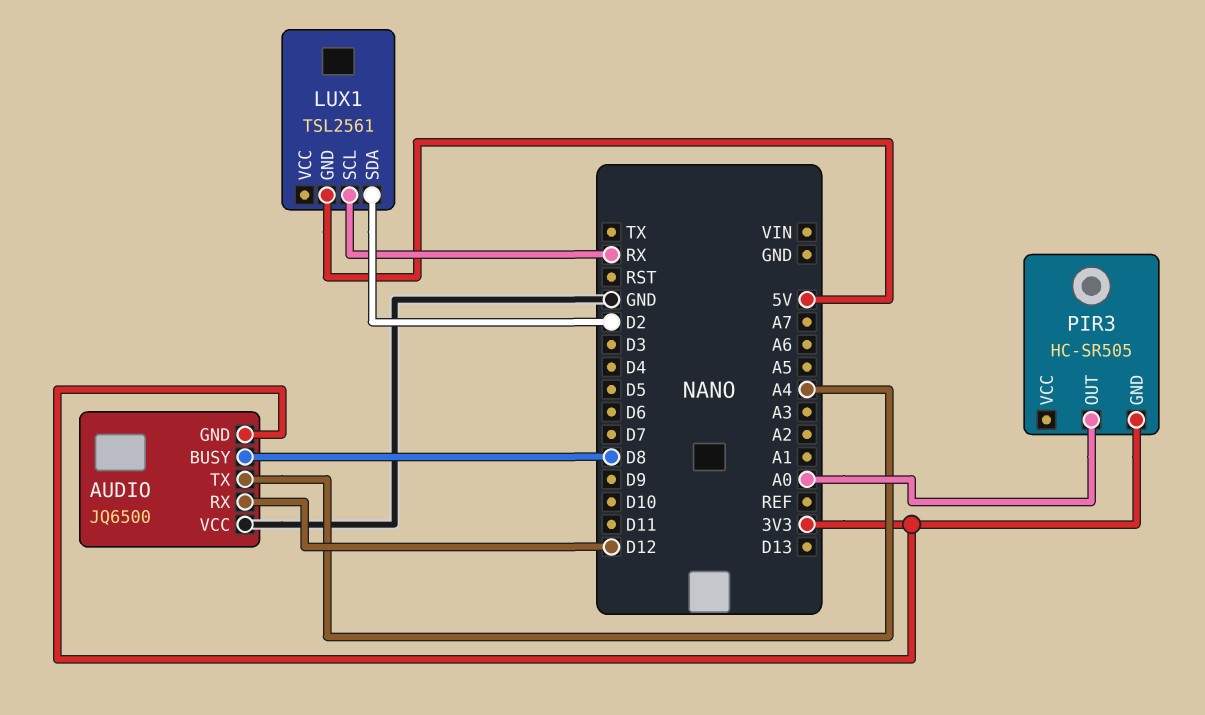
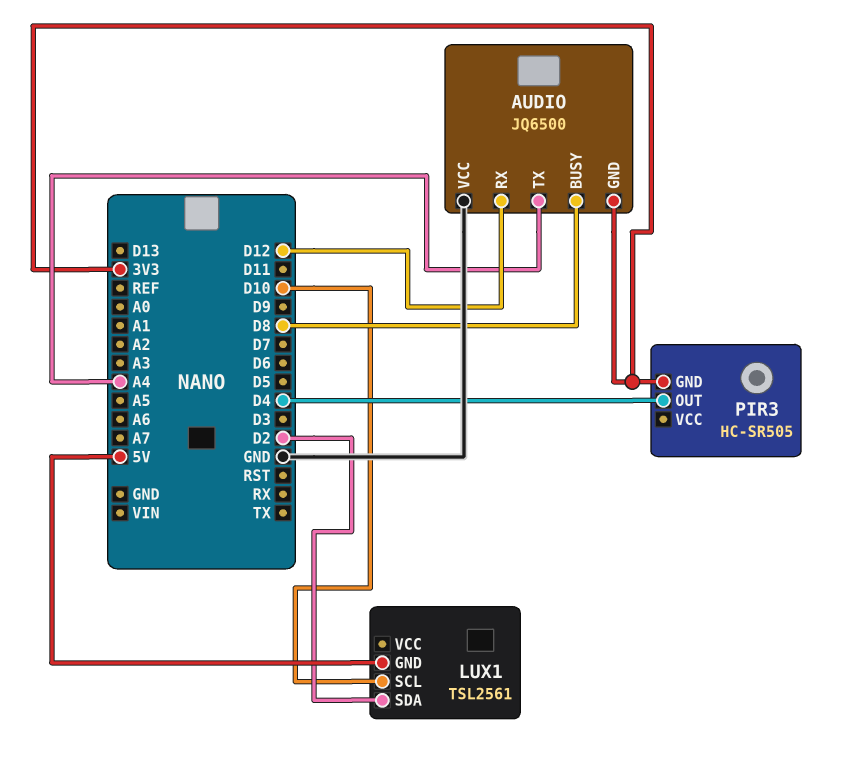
LUX1 pin SCL: RX -> D10
PIR3 pin OUT: A0 -> D4

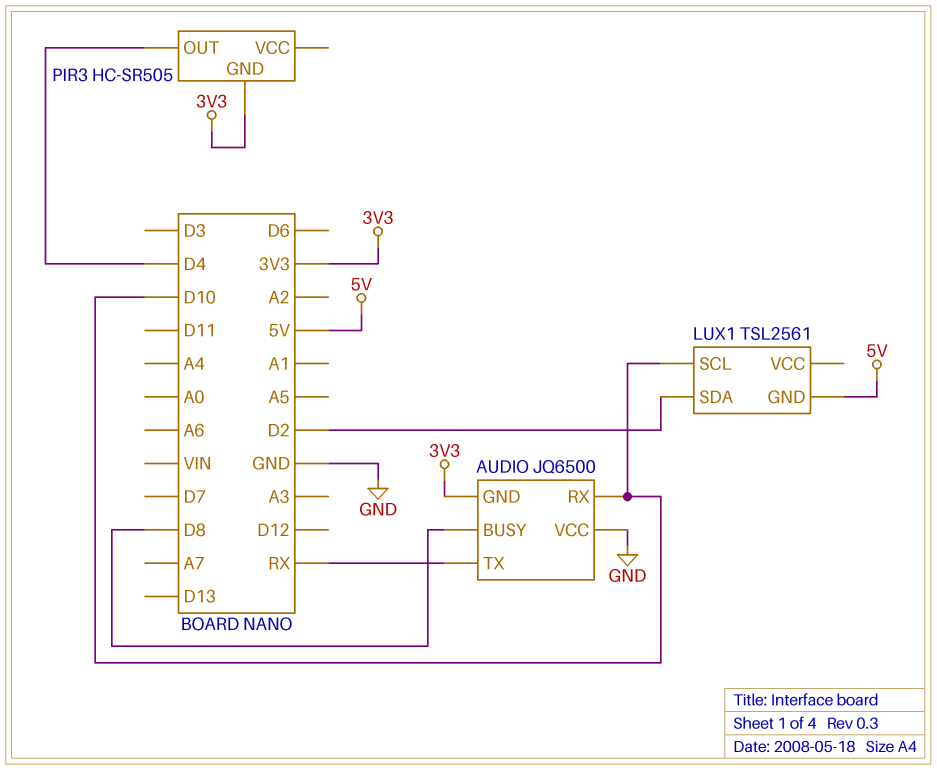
AUDIO pin RX: D12 -> D10
AUDIO pin TX: A4 -> RX

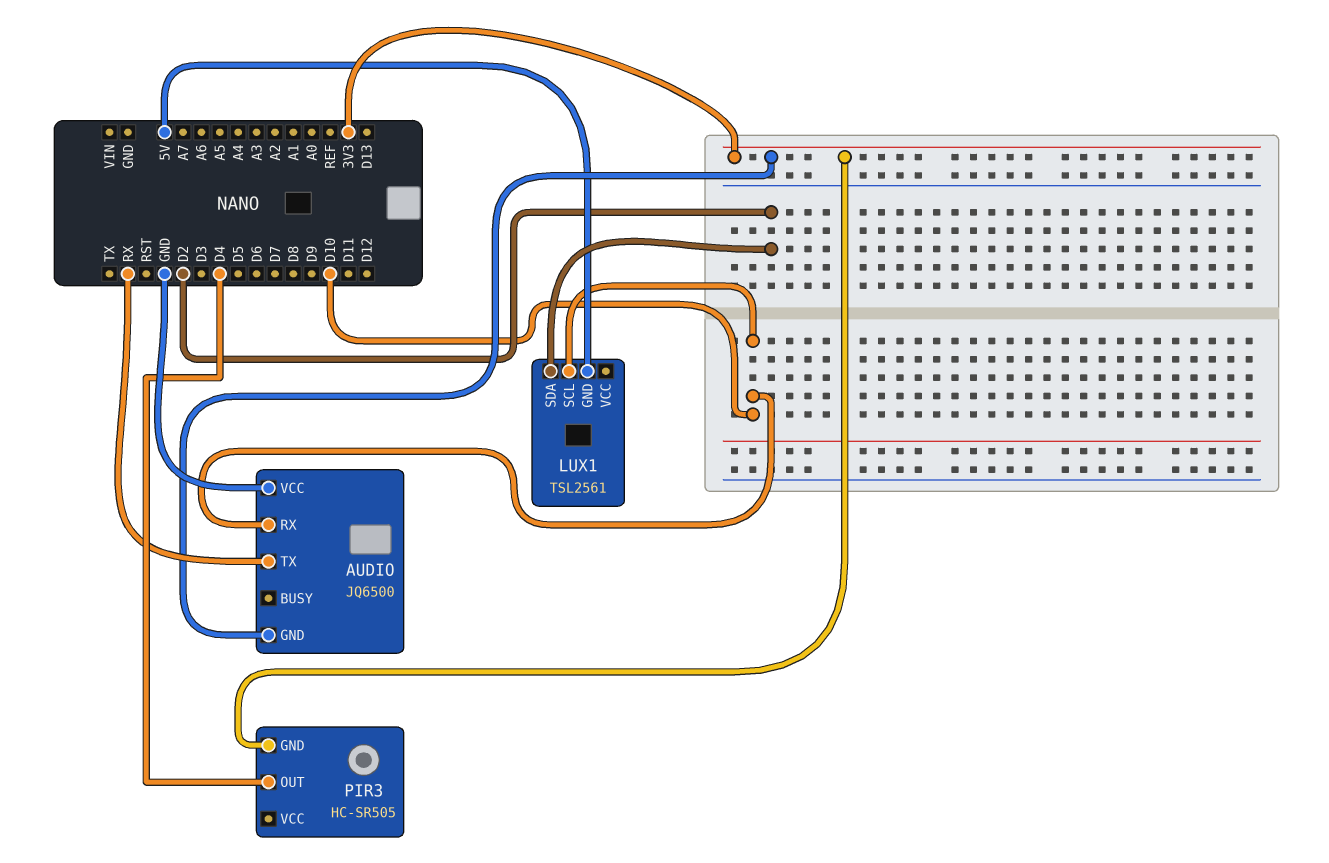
AUDIO pin BUSY: D8 -> none

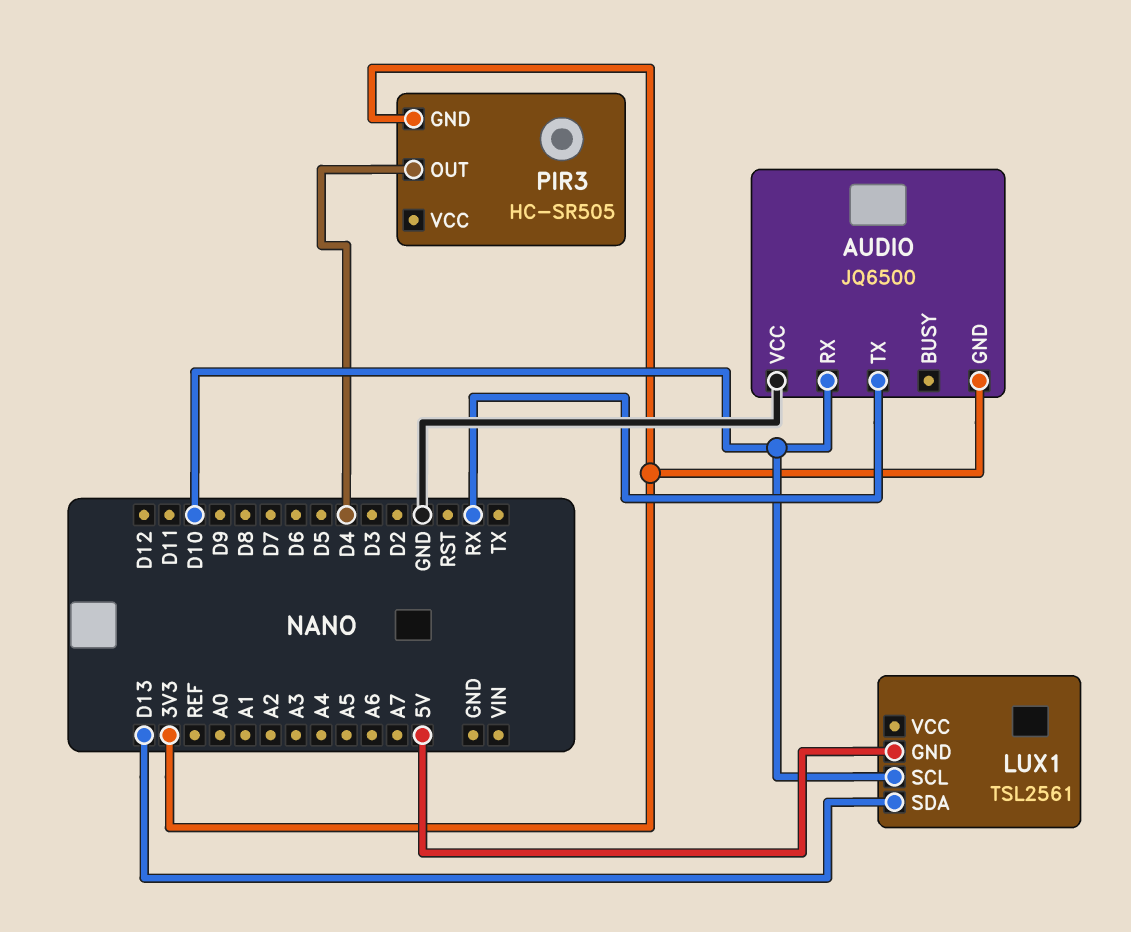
LUX1 pin SDA: D2 -> D13

